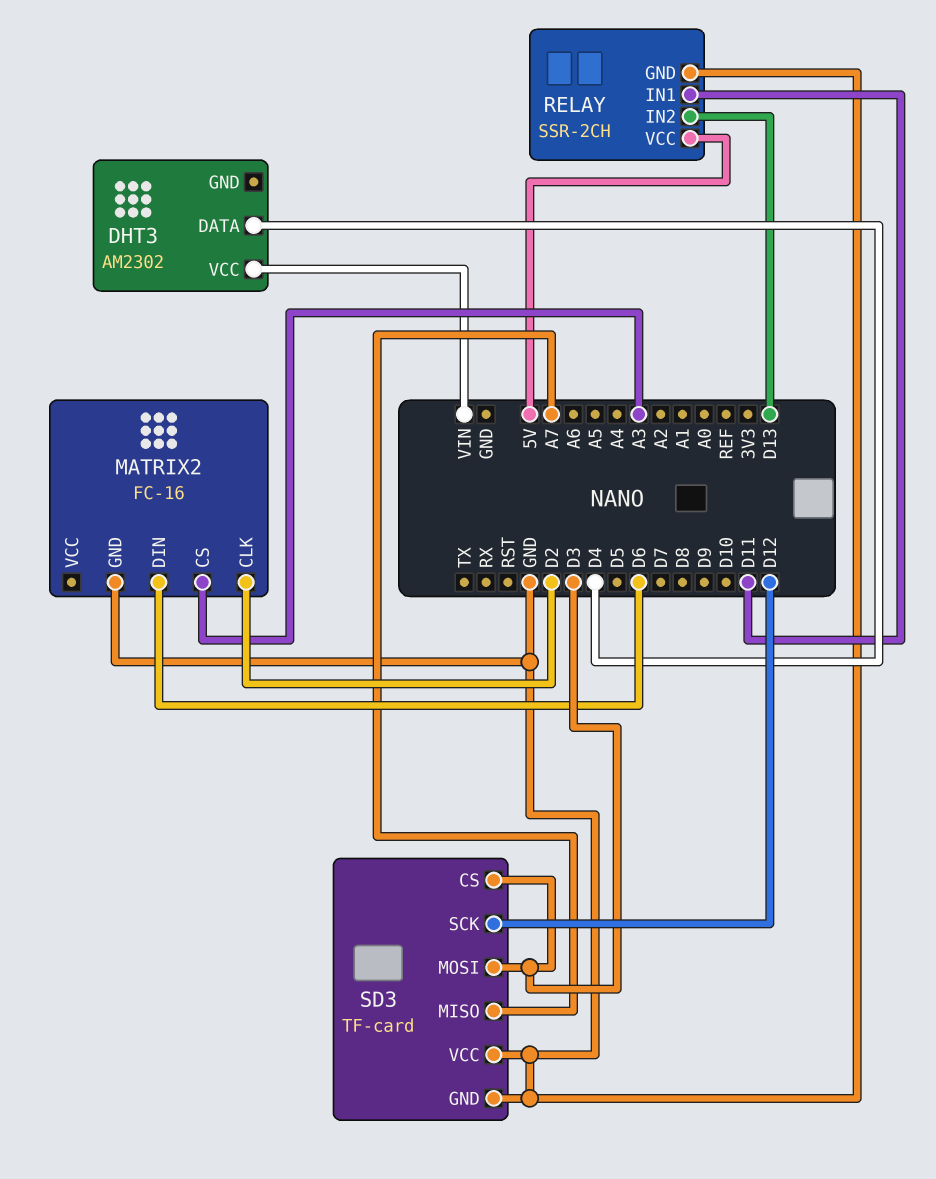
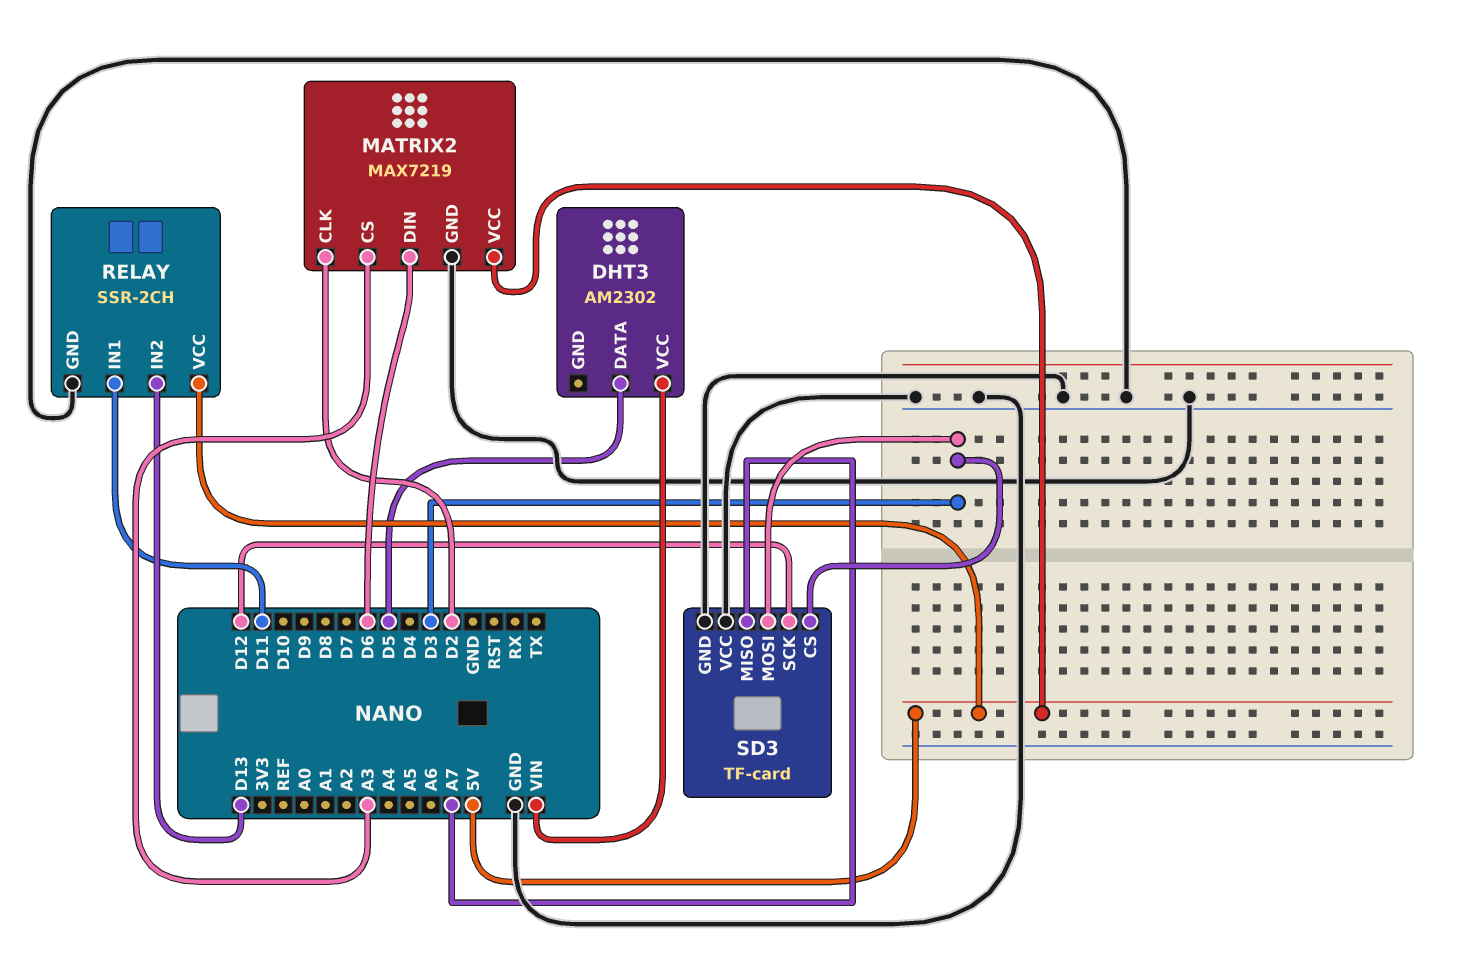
DHT3 pin DATA: D4 -> D5
MATRIX2: FC-16 -> MAX7219
MATRIX2 pin VCC: none -> 5V

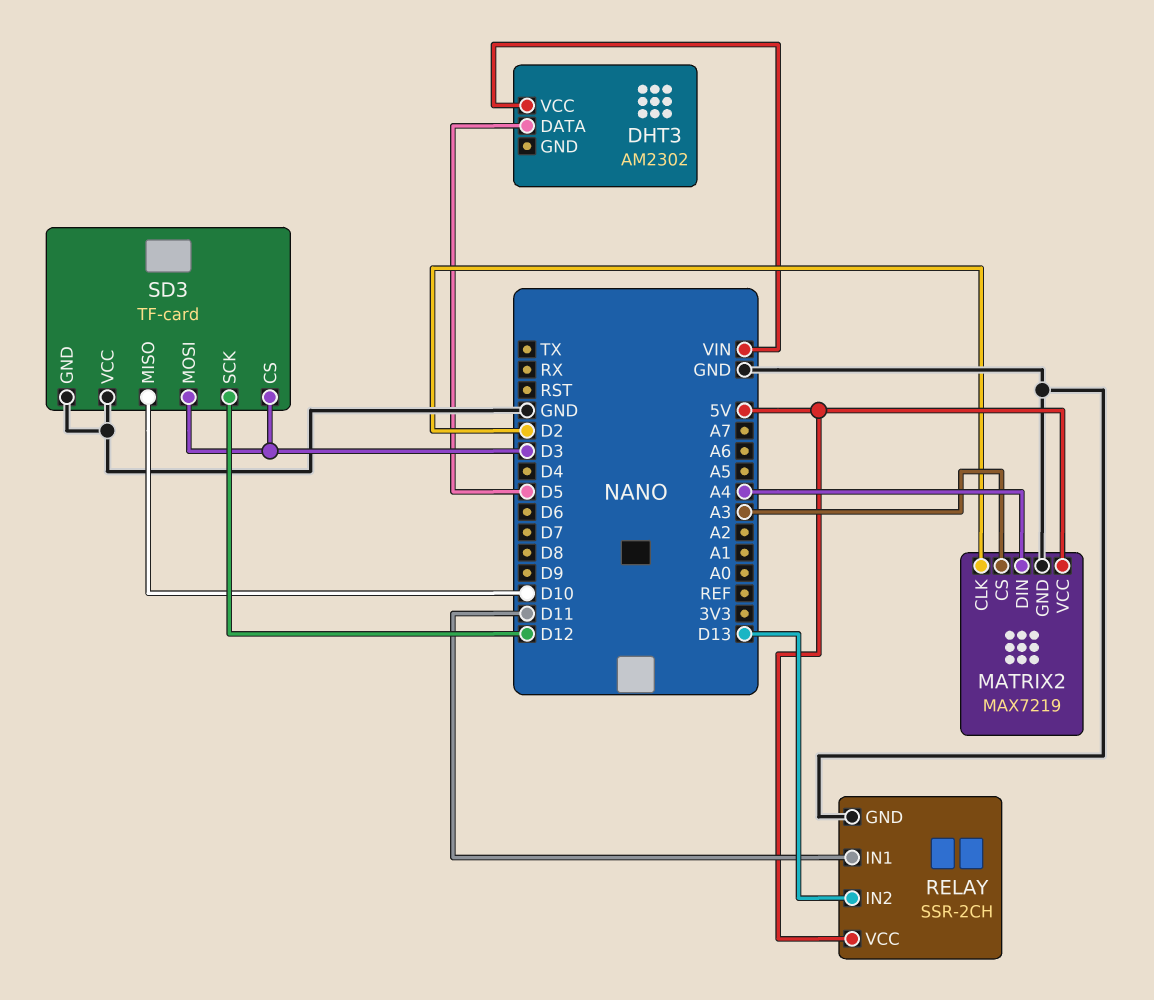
MATRIX2 pin DIN: D6 -> A4
SD3 pin MISO: A7 -> D10

